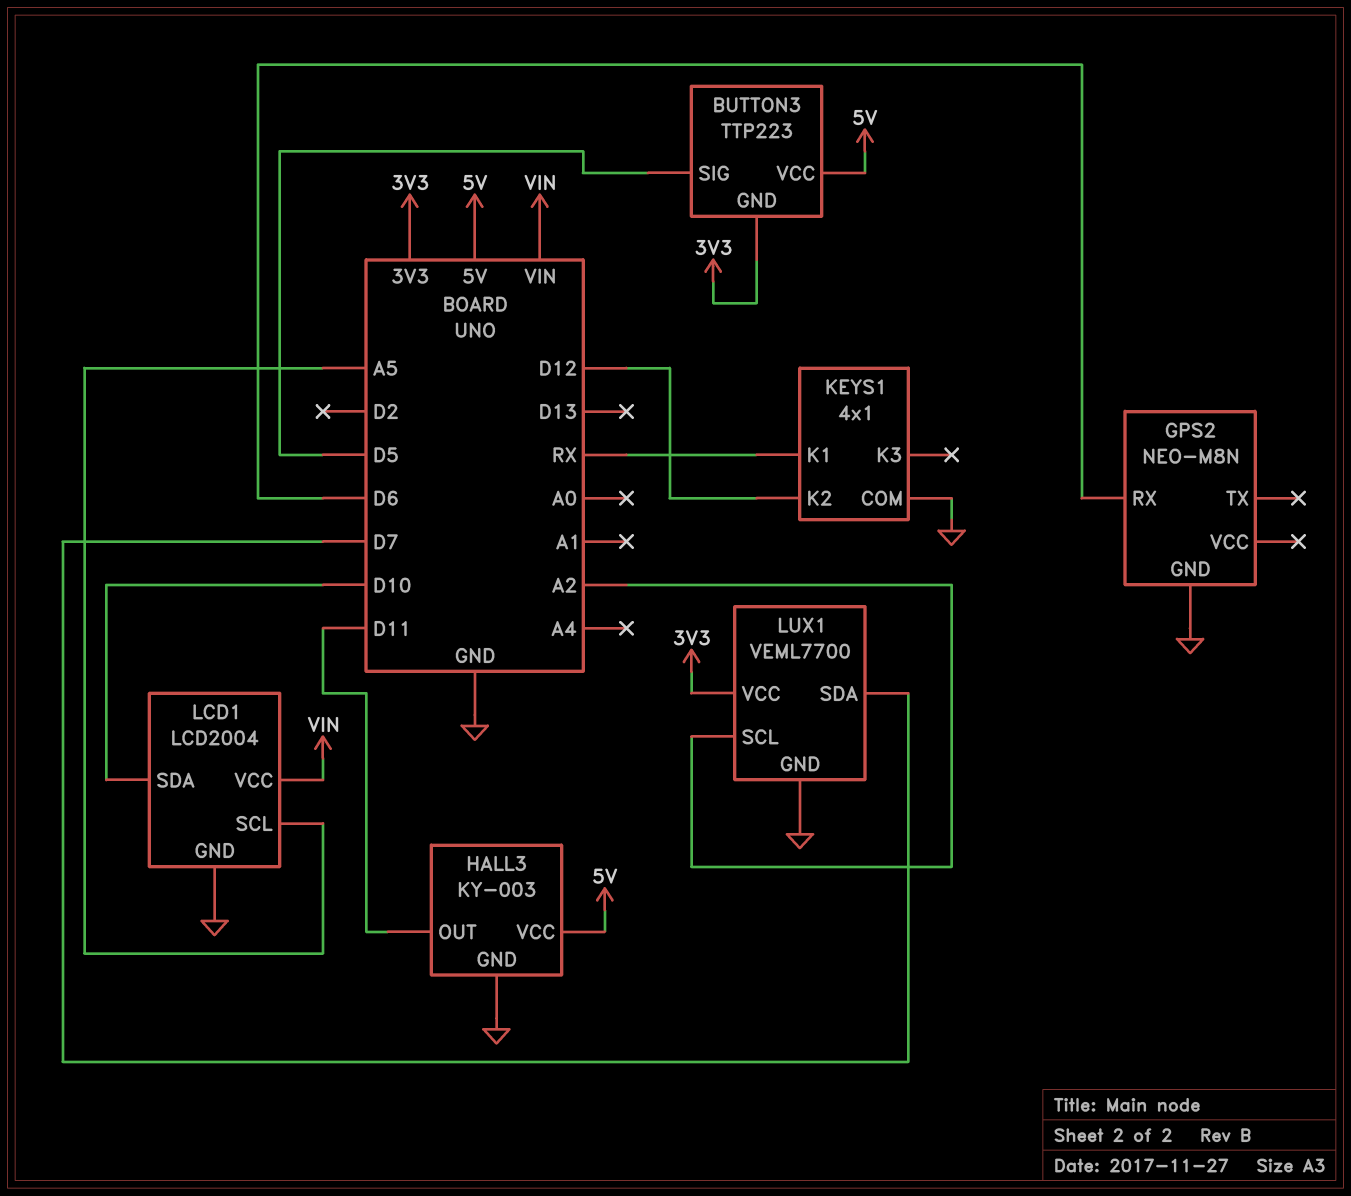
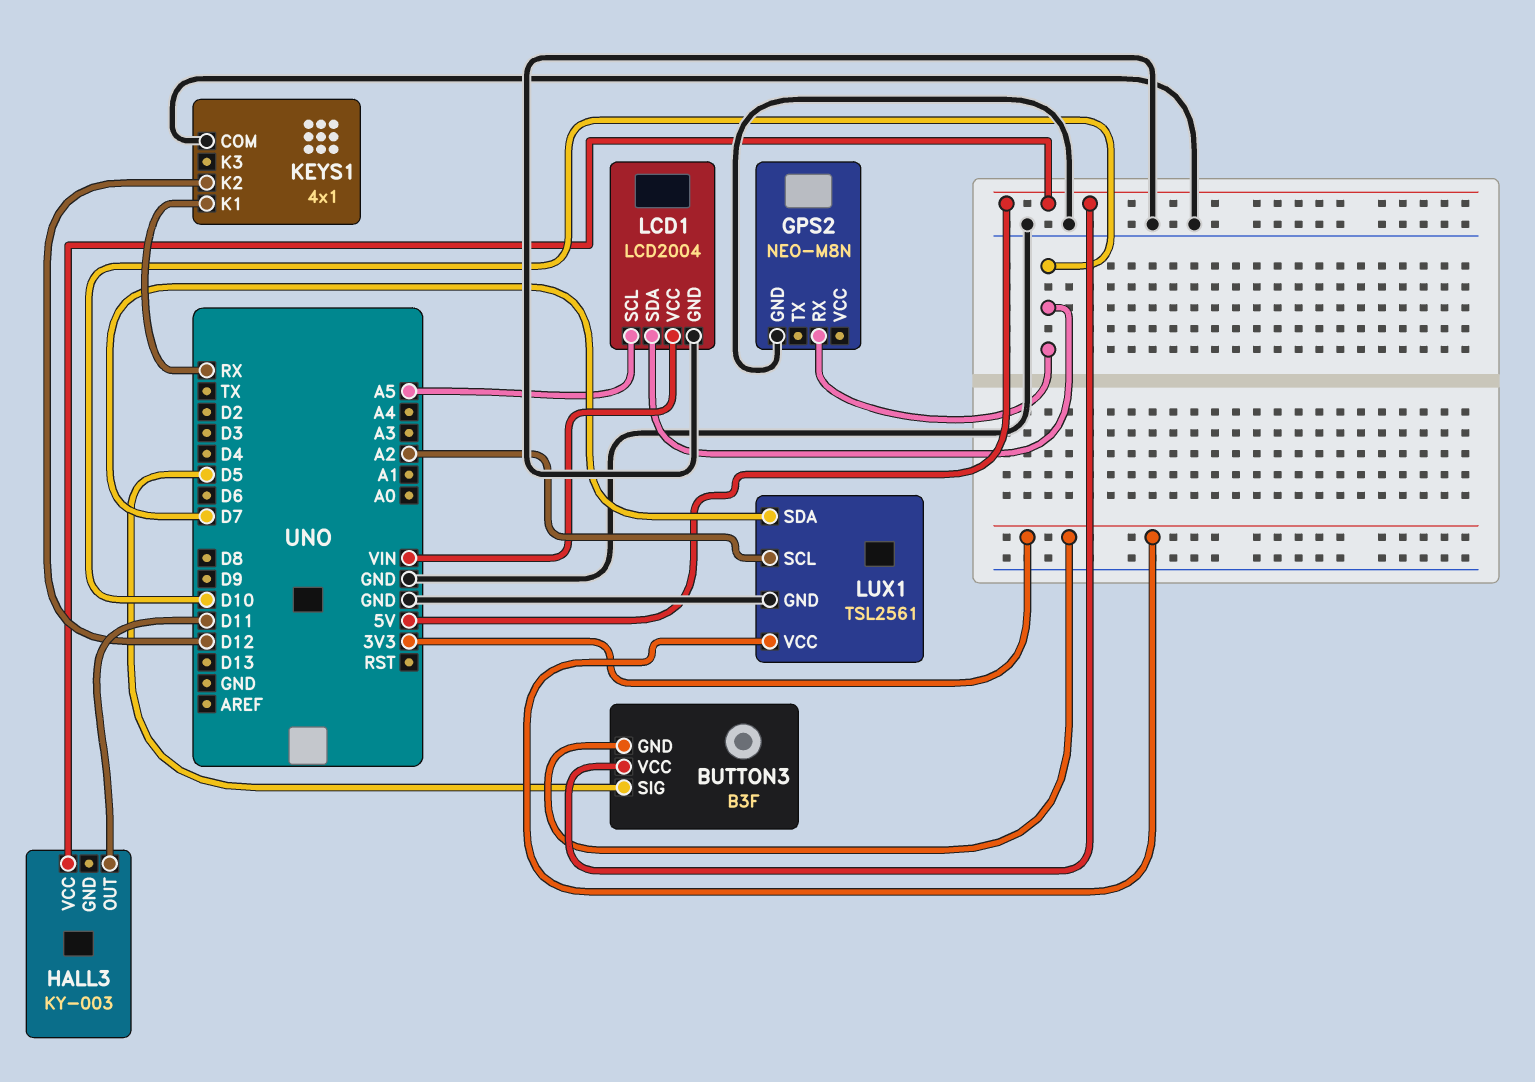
BUTTON3: TTP223 -> B3F
GPS2 pin RX: D6 -> D10
HALL3 pin GND: GND -> none
LUX1: VEML7700 -> TSL2561

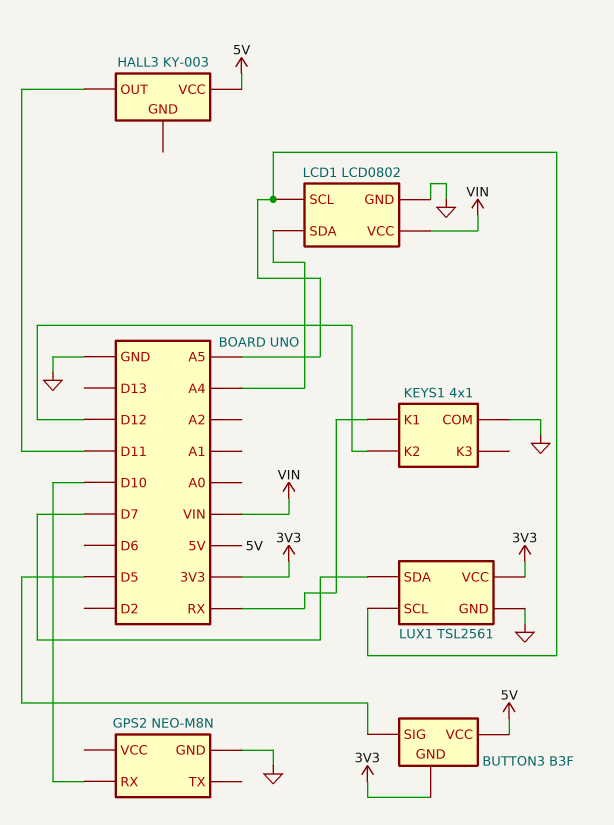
LCD1: LCD2004 -> LCD0802
LCD1 pin SDA: D10 -> A4
LUX1 pin SCL: A2 -> A5

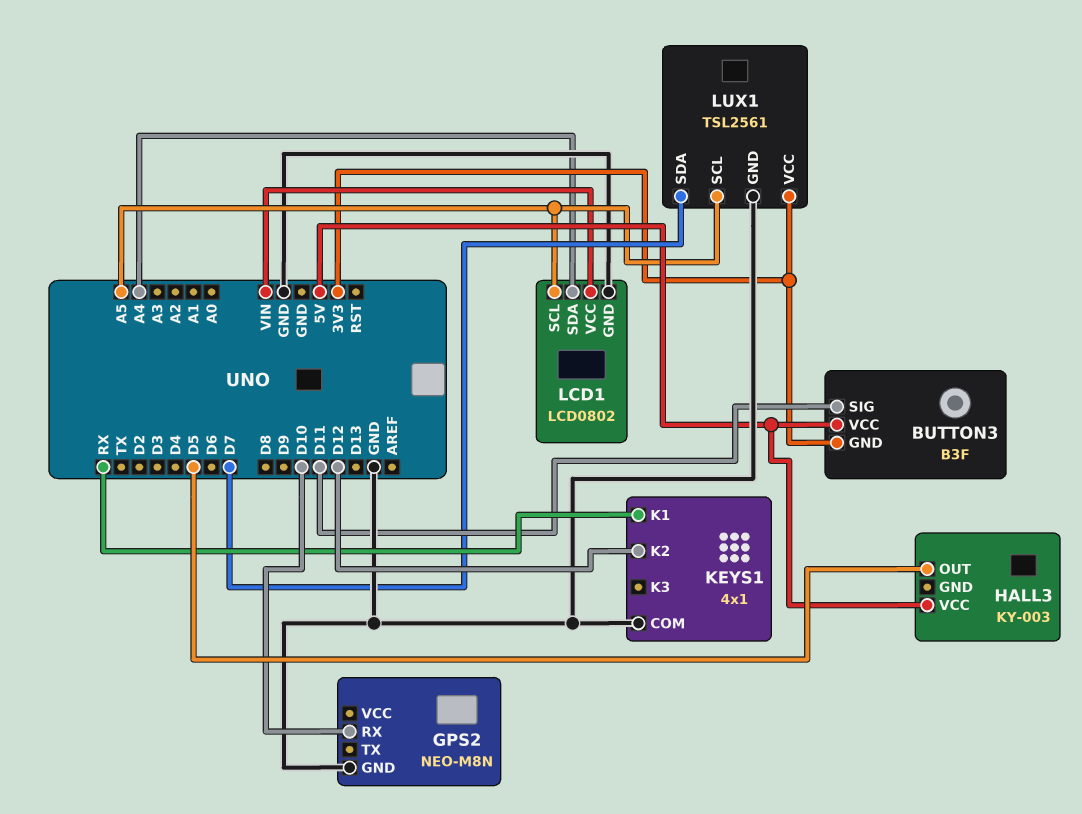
BUTTON3 pin SIG: D5 -> D11
HALL3 pin OUT: D11 -> D5

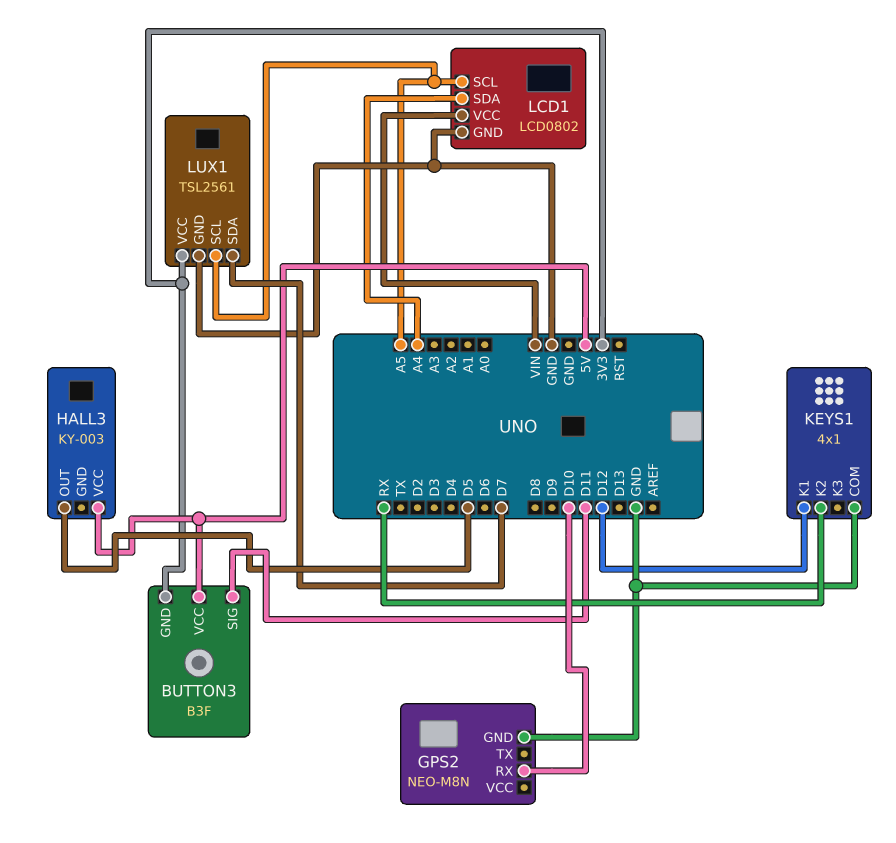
KEYS1 pin K1: RX -> D12
KEYS1 pin K2: D12 -> RX

